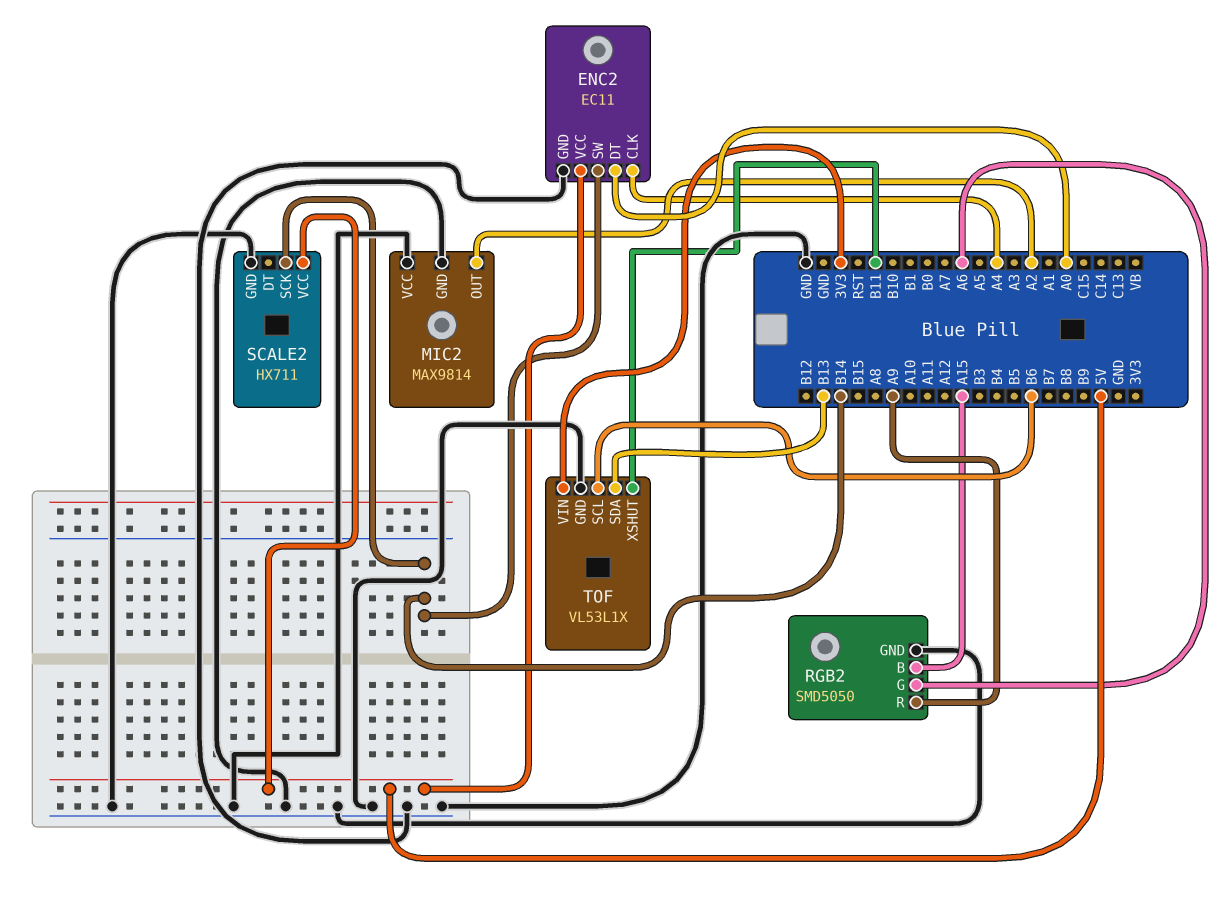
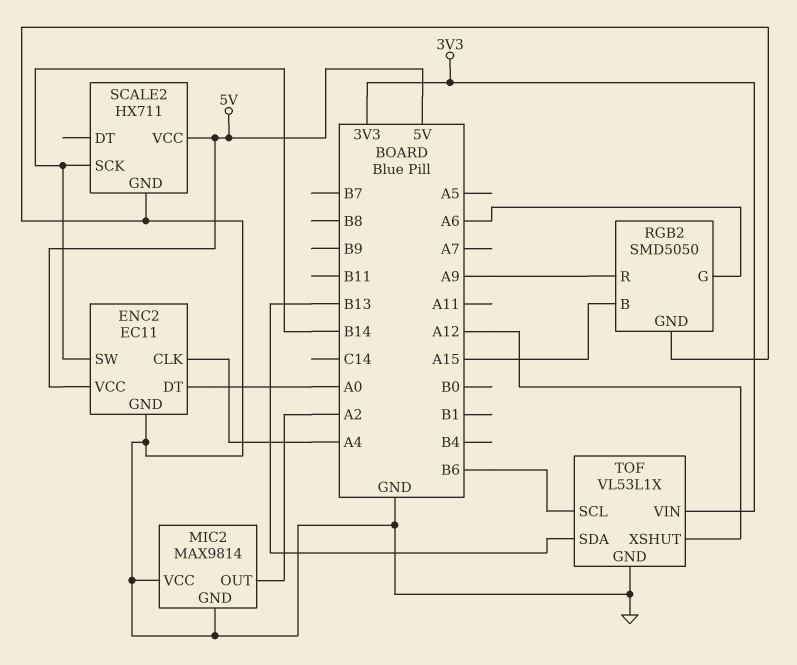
TOF pin XSHUT: B11 -> A12

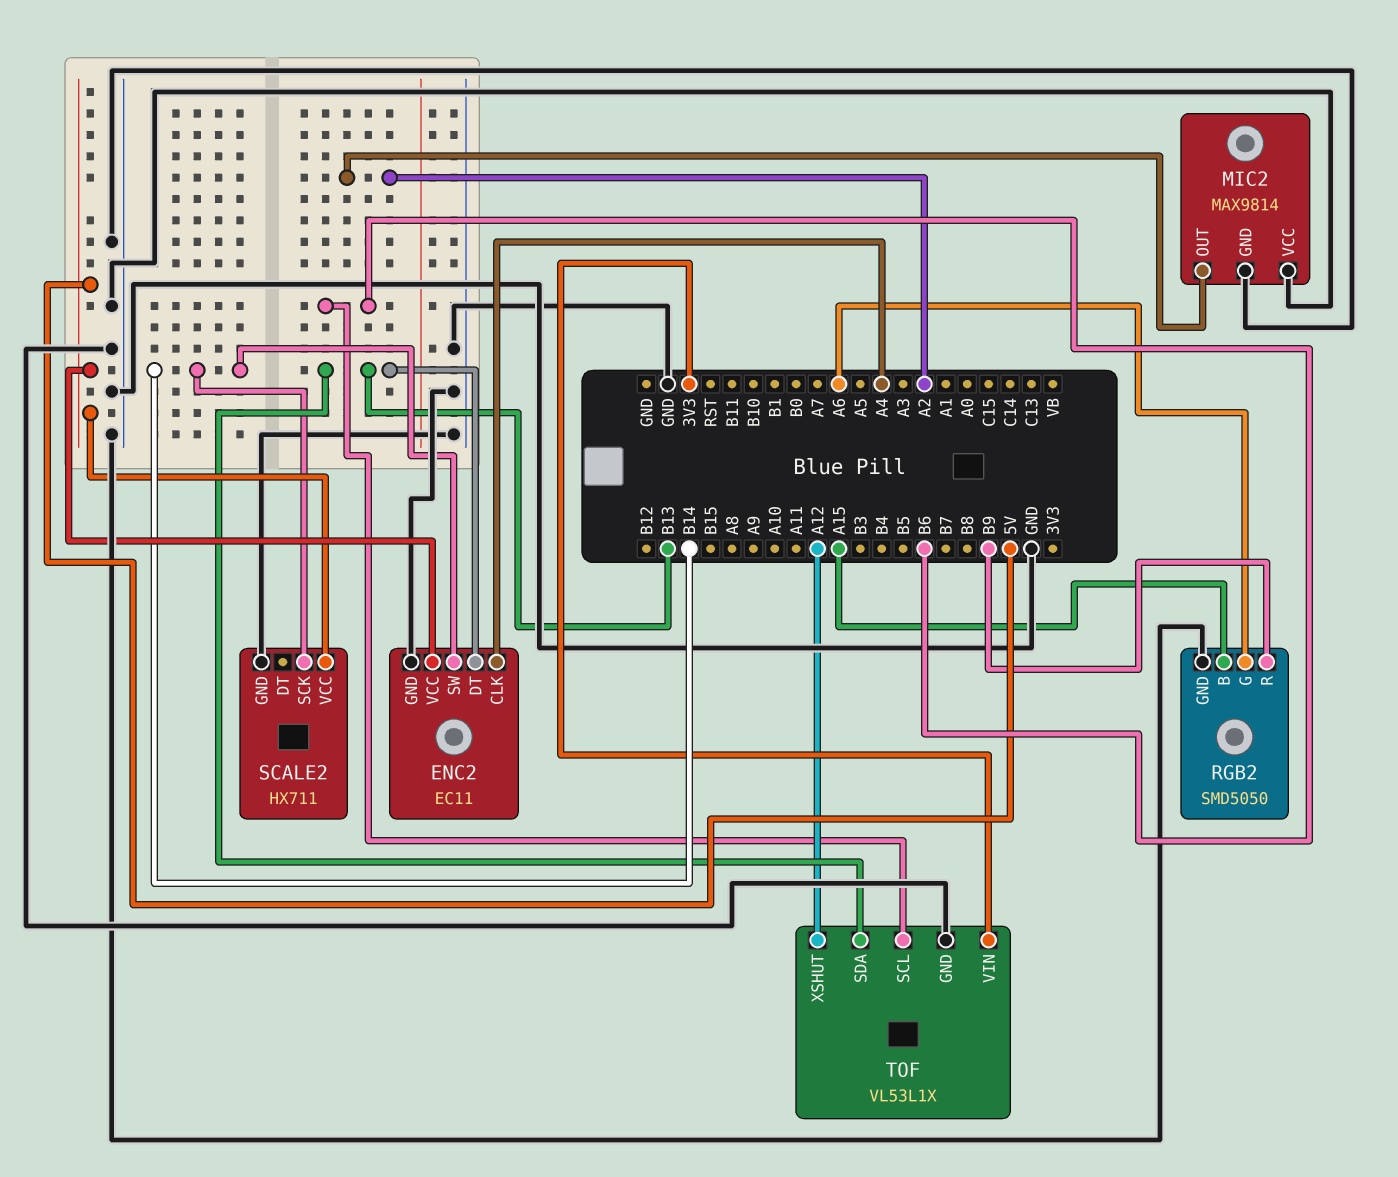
ENC2 pin DT: A0 -> B13
RGB2 pin R: A9 -> B9

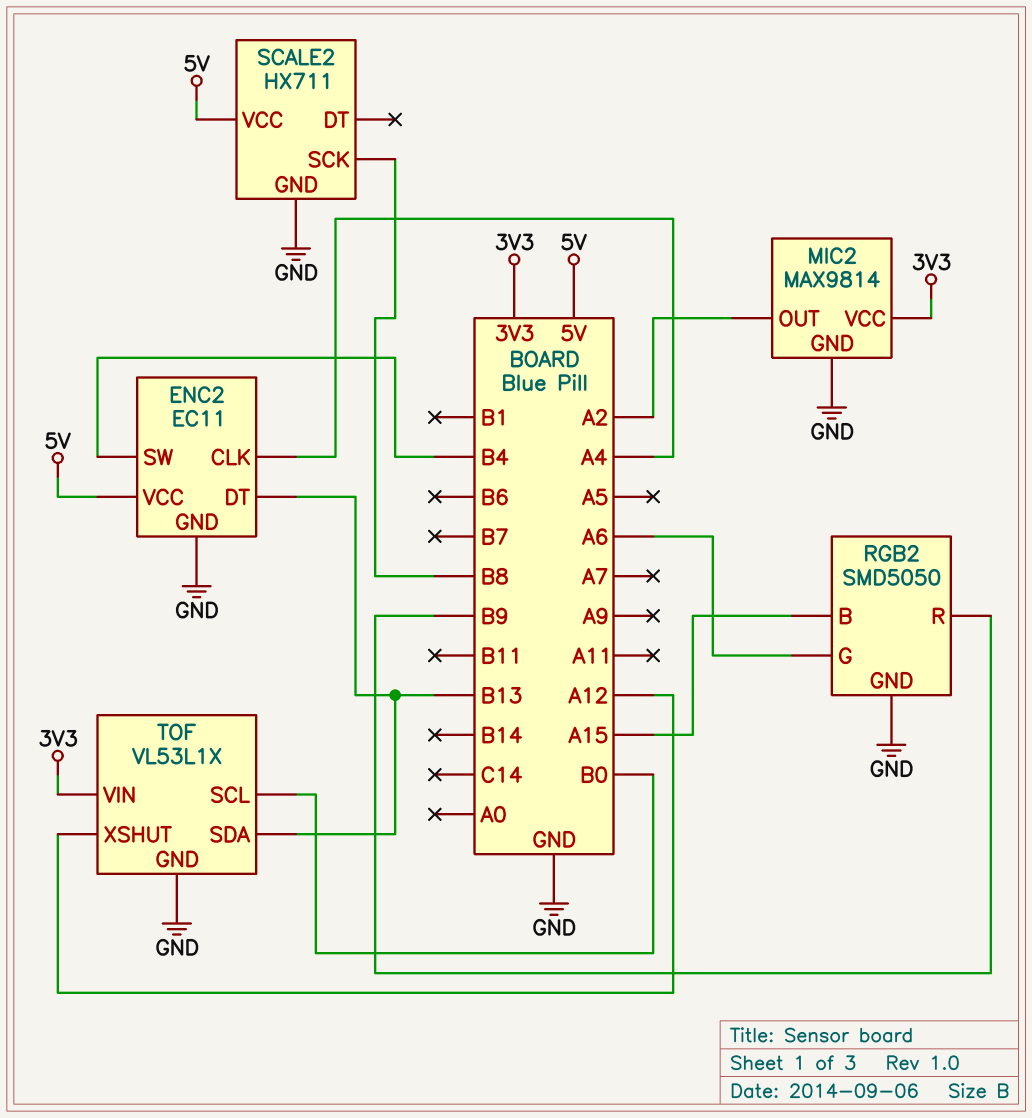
ENC2 pin SW: B14 -> B4
MIC2 pin VCC: GND -> 3V3
SCALE2 pin SCK: B14 -> B8
TOF pin SCL: B6 -> B0

